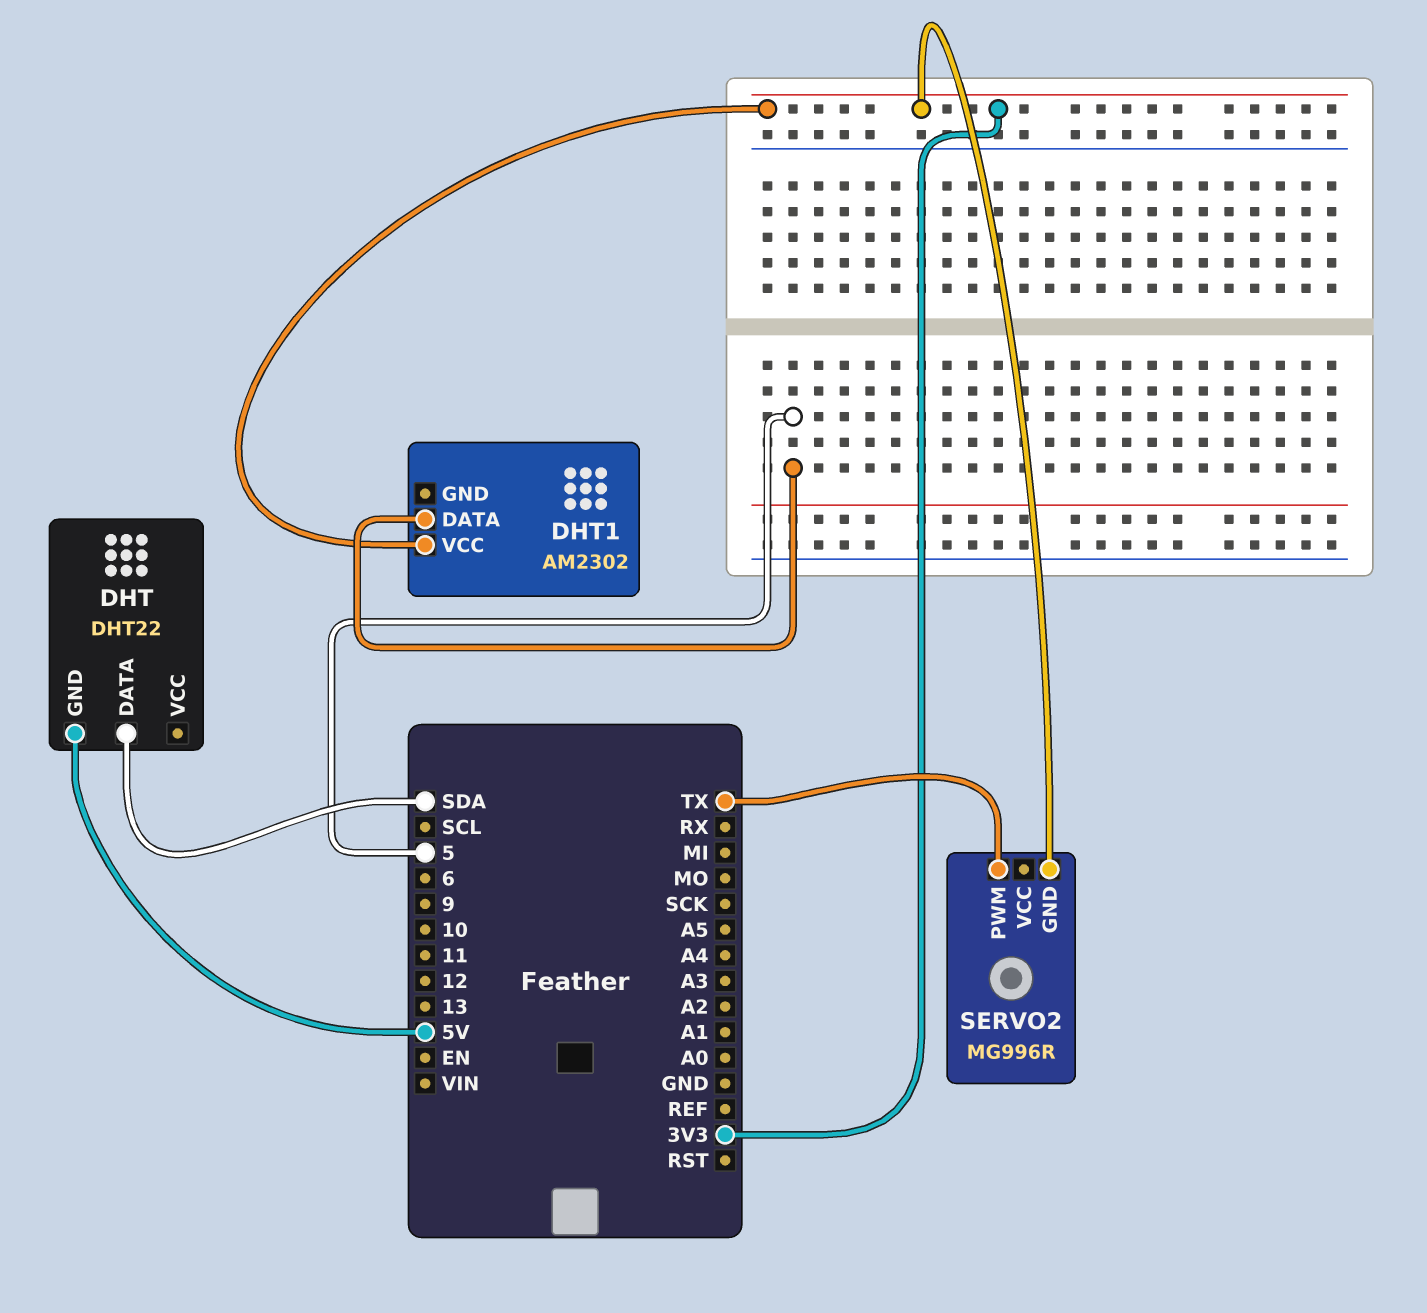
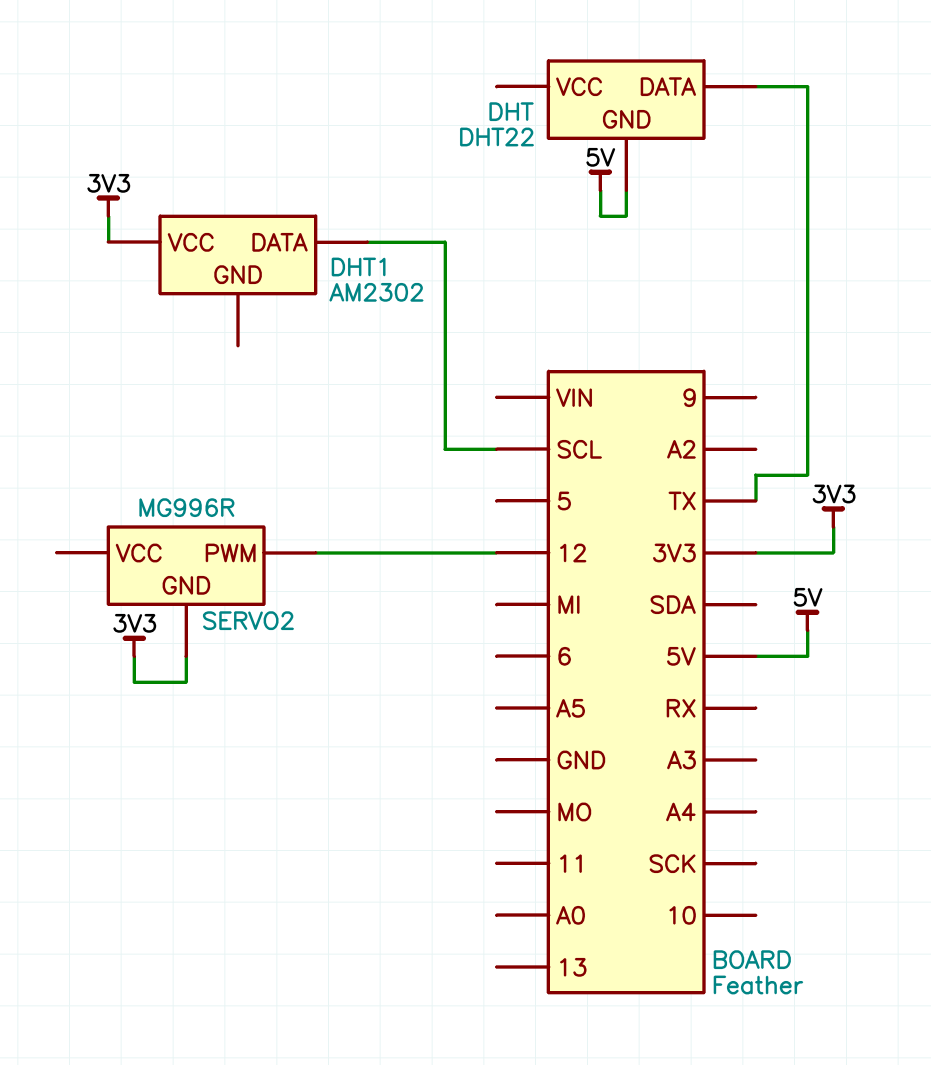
DHT pin DATA: SDA -> TX
DHT1 pin DATA: 5 -> SCL
SERVO2 pin PWM: TX -> 12

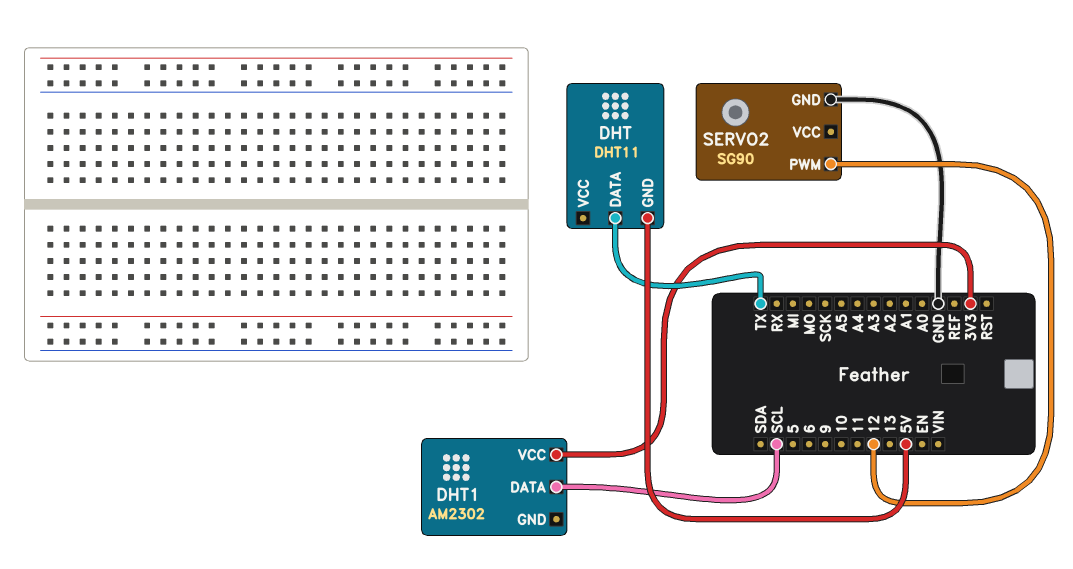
DHT: DHT22 -> DHT11
SERVO2: MG996R -> SG90
SERVO2 pin GND: 3V3 -> GND

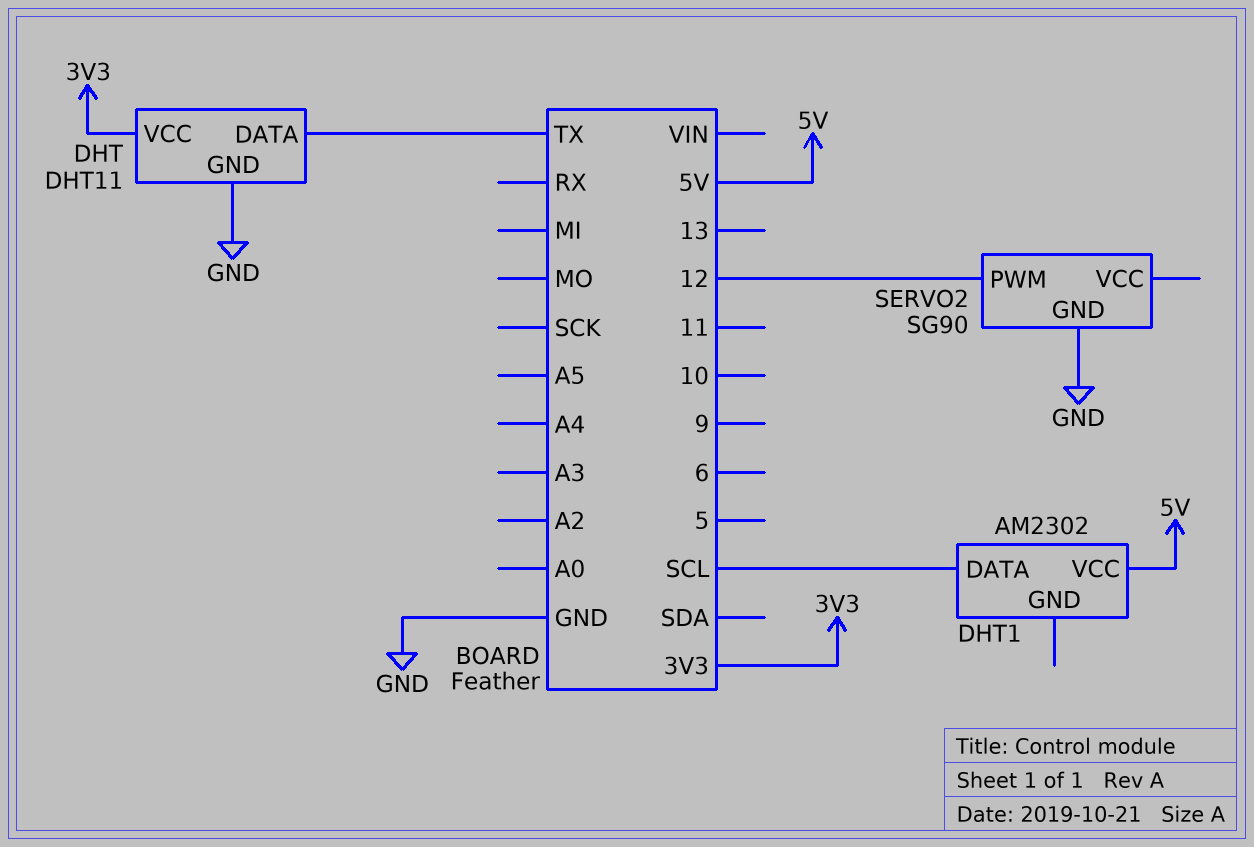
DHT pin GND: 5V -> GND
DHT pin VCC: none -> 3V3
DHT1 pin VCC: 3V3 -> 5V

